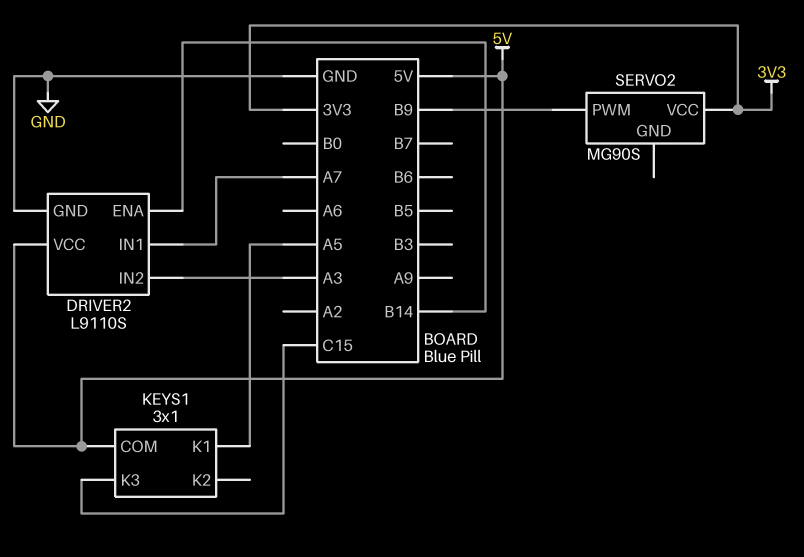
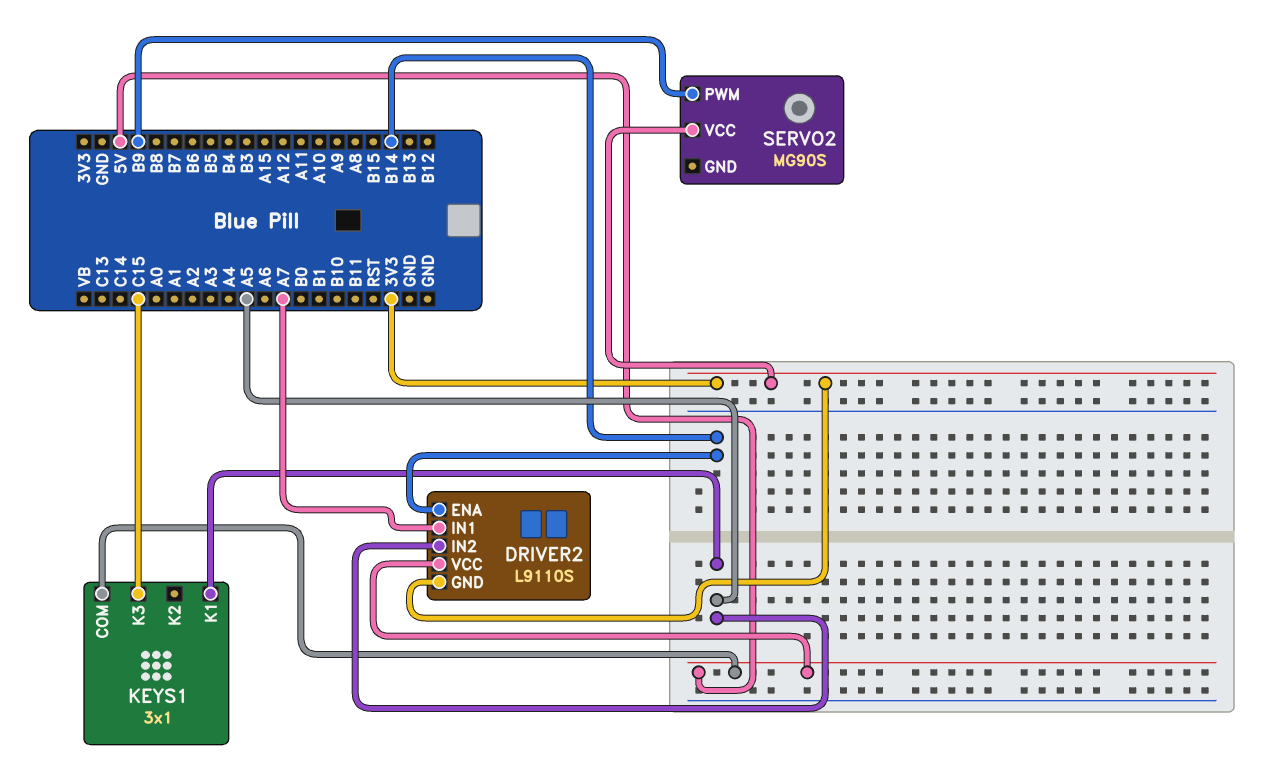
DRIVER2 pin GND: GND -> 3V3
DRIVER2 pin IN2: A3 -> A5

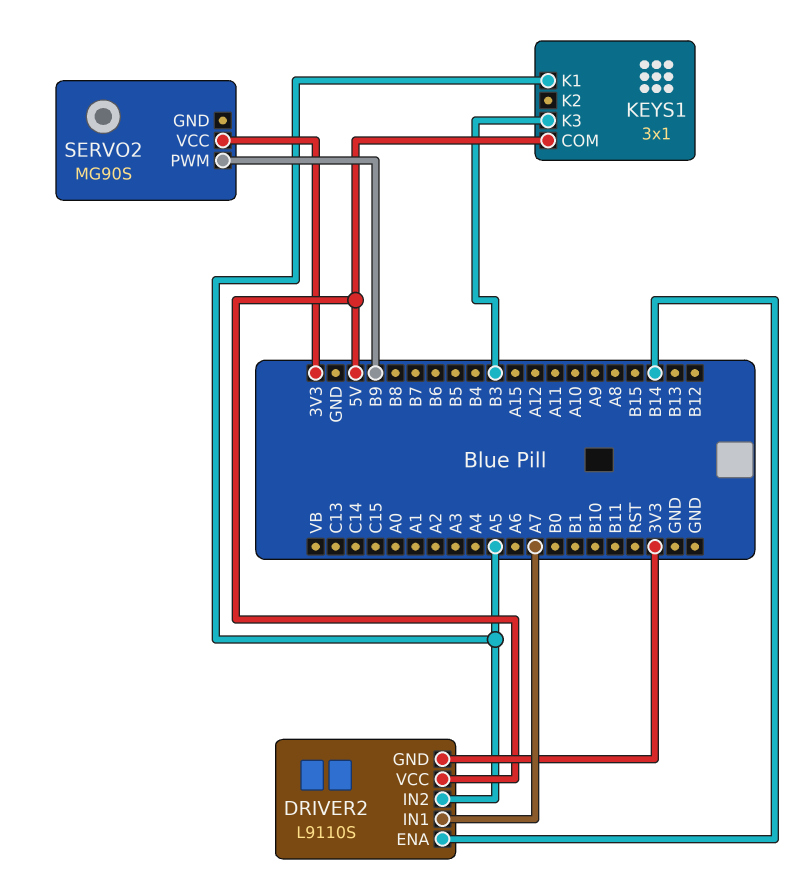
KEYS1 pin K3: C15 -> B3

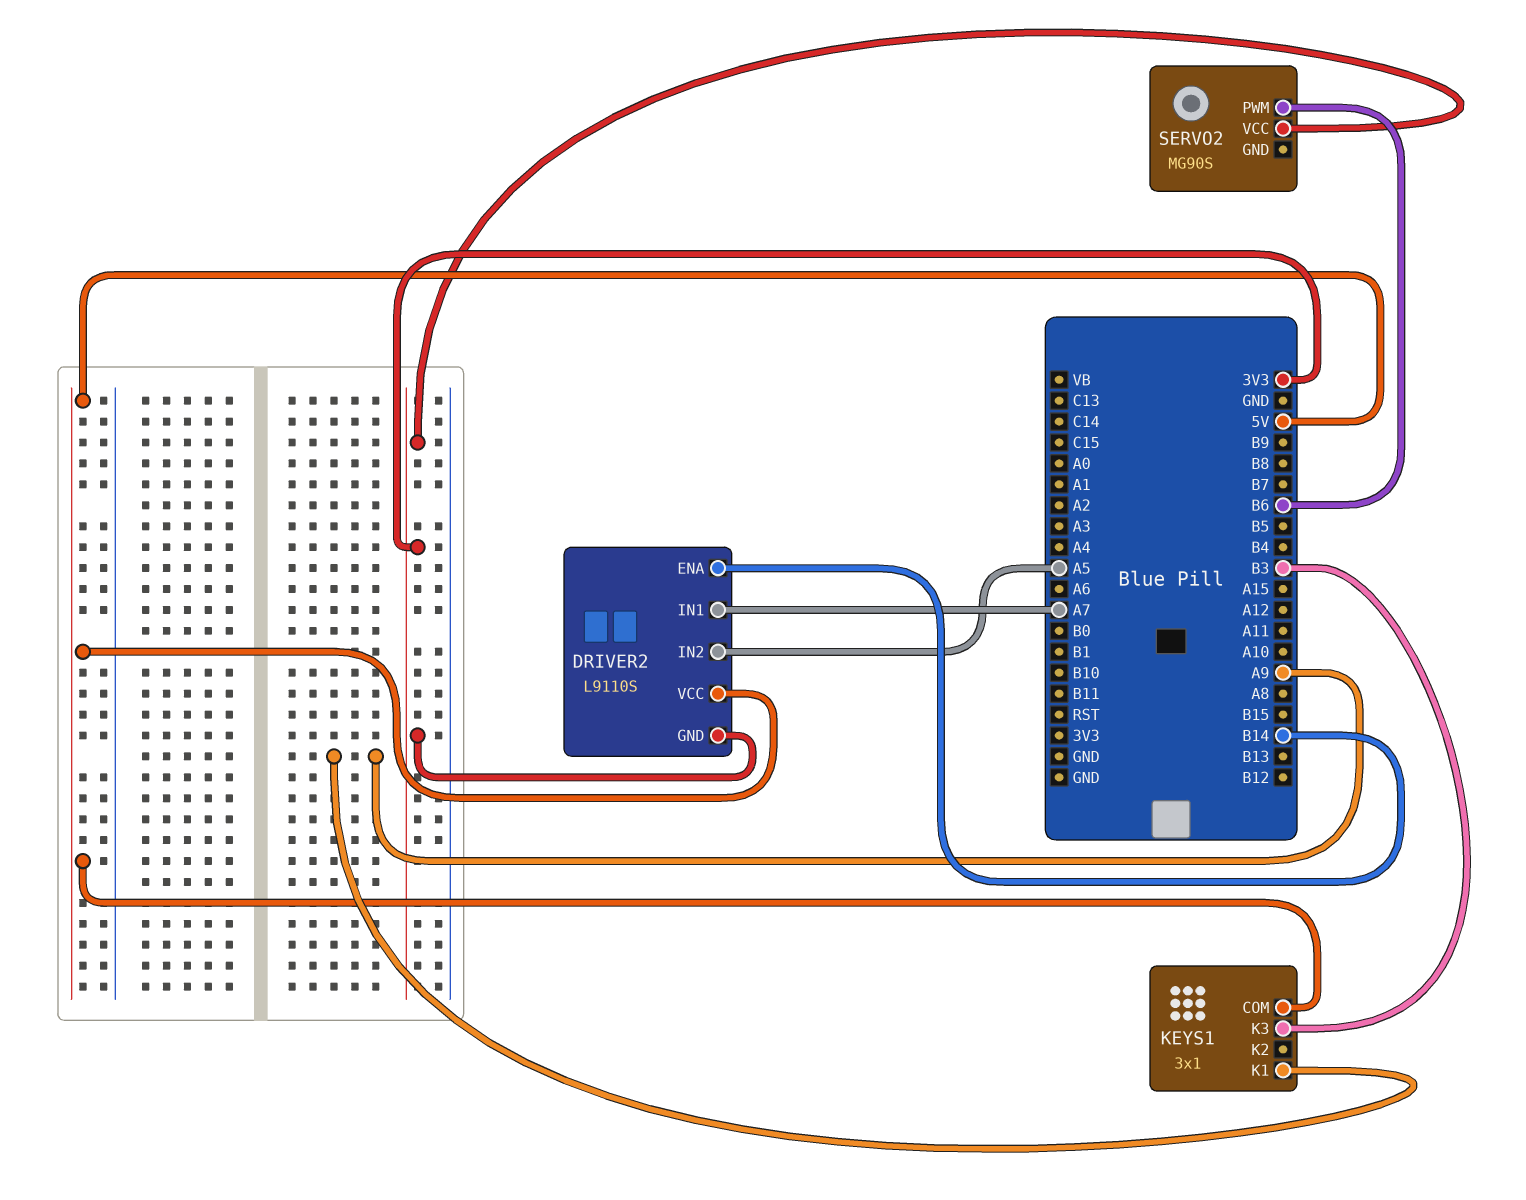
KEYS1 pin K1: A5 -> A9
SERVO2 pin PWM: B9 -> B6

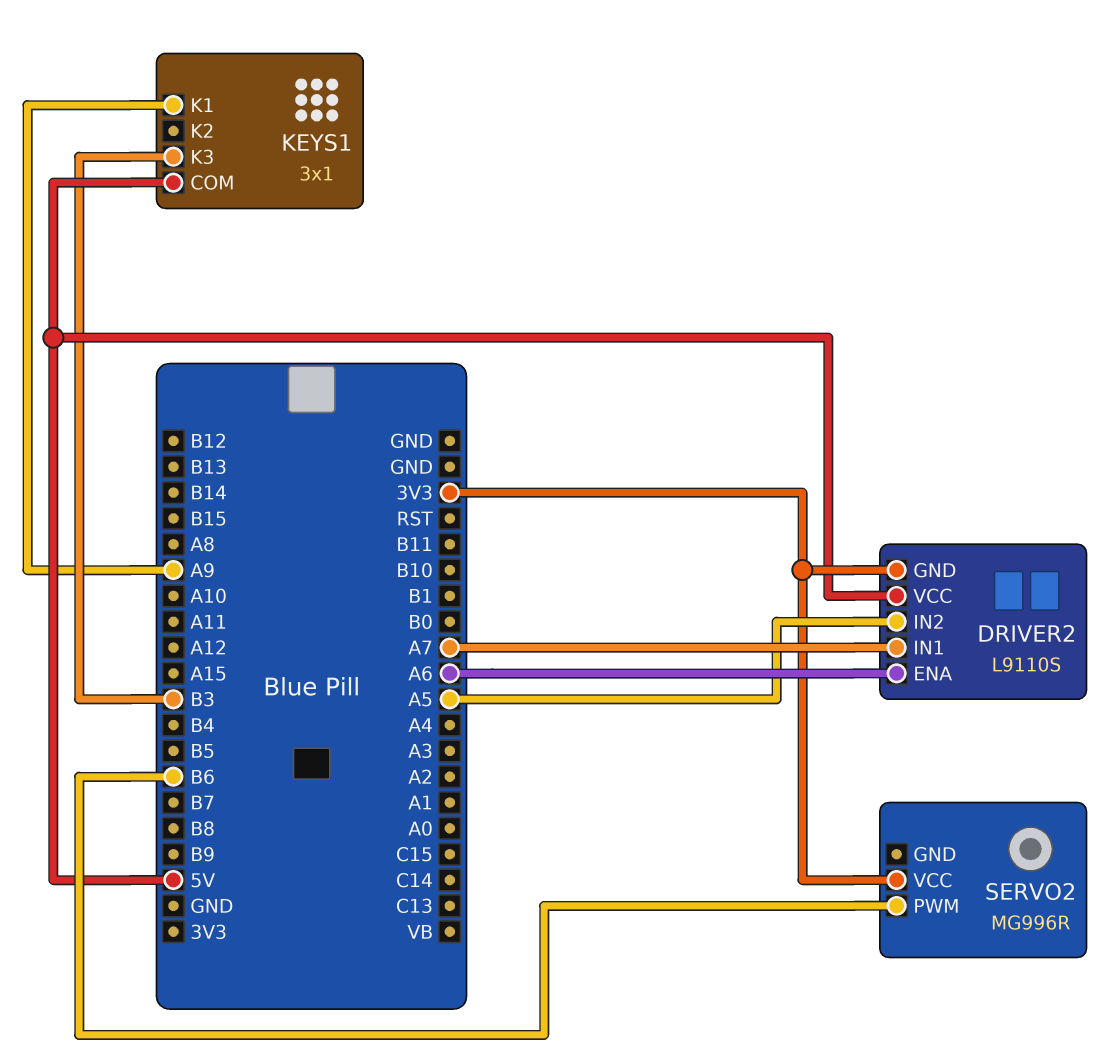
DRIVER2 pin ENA: B14 -> A6
SERVO2: MG90S -> MG996R

